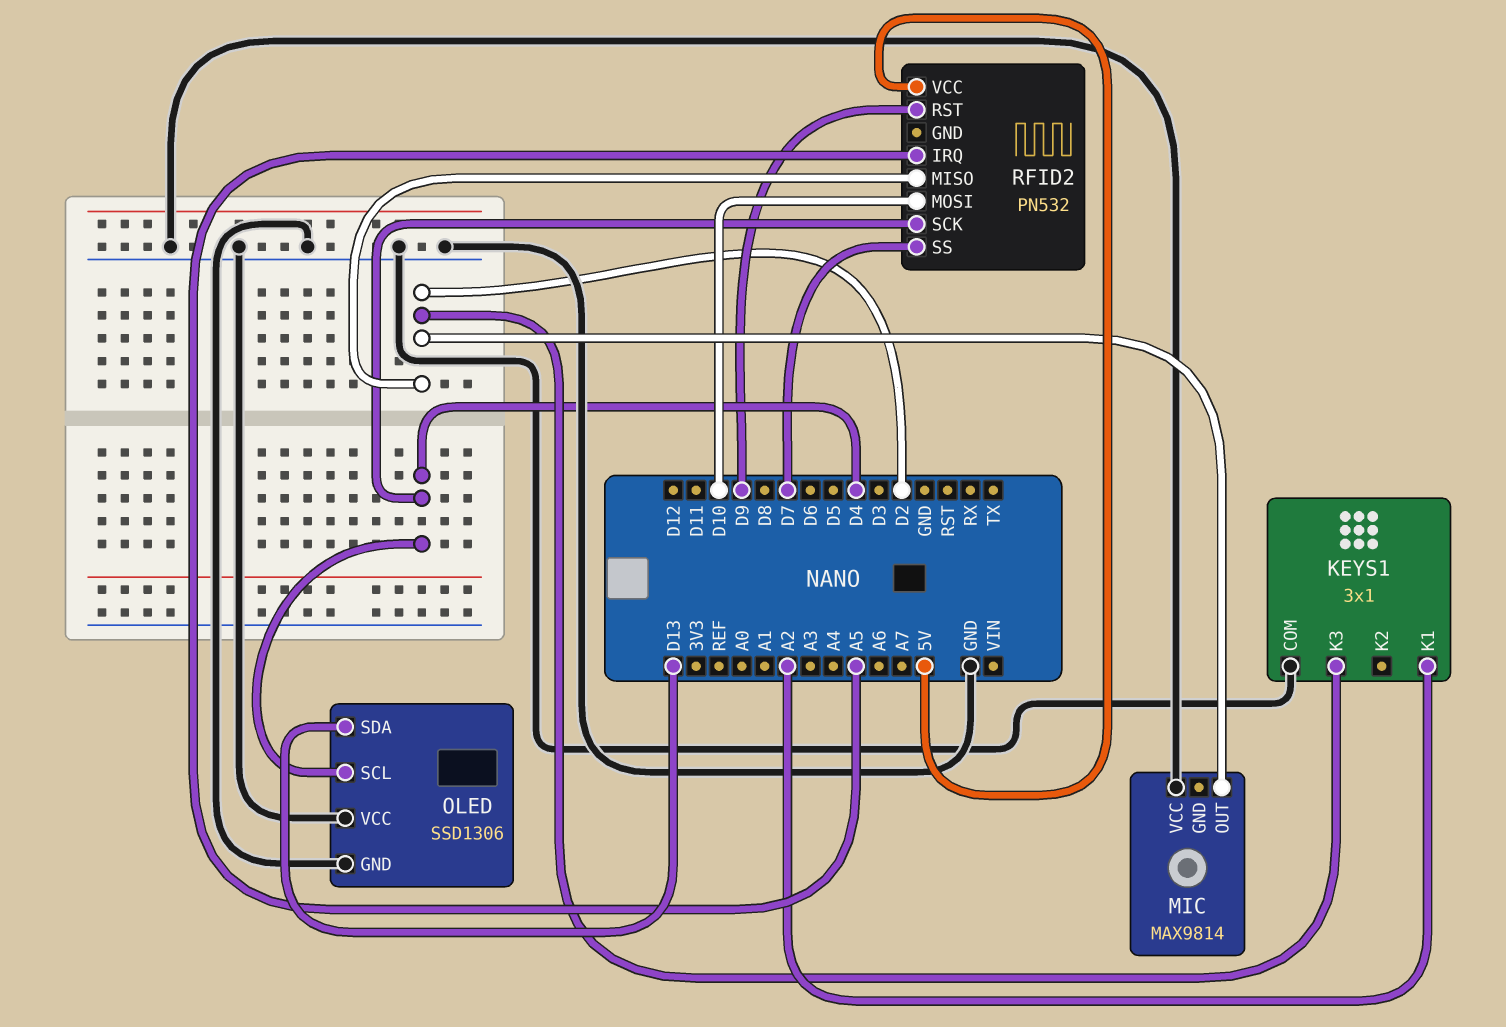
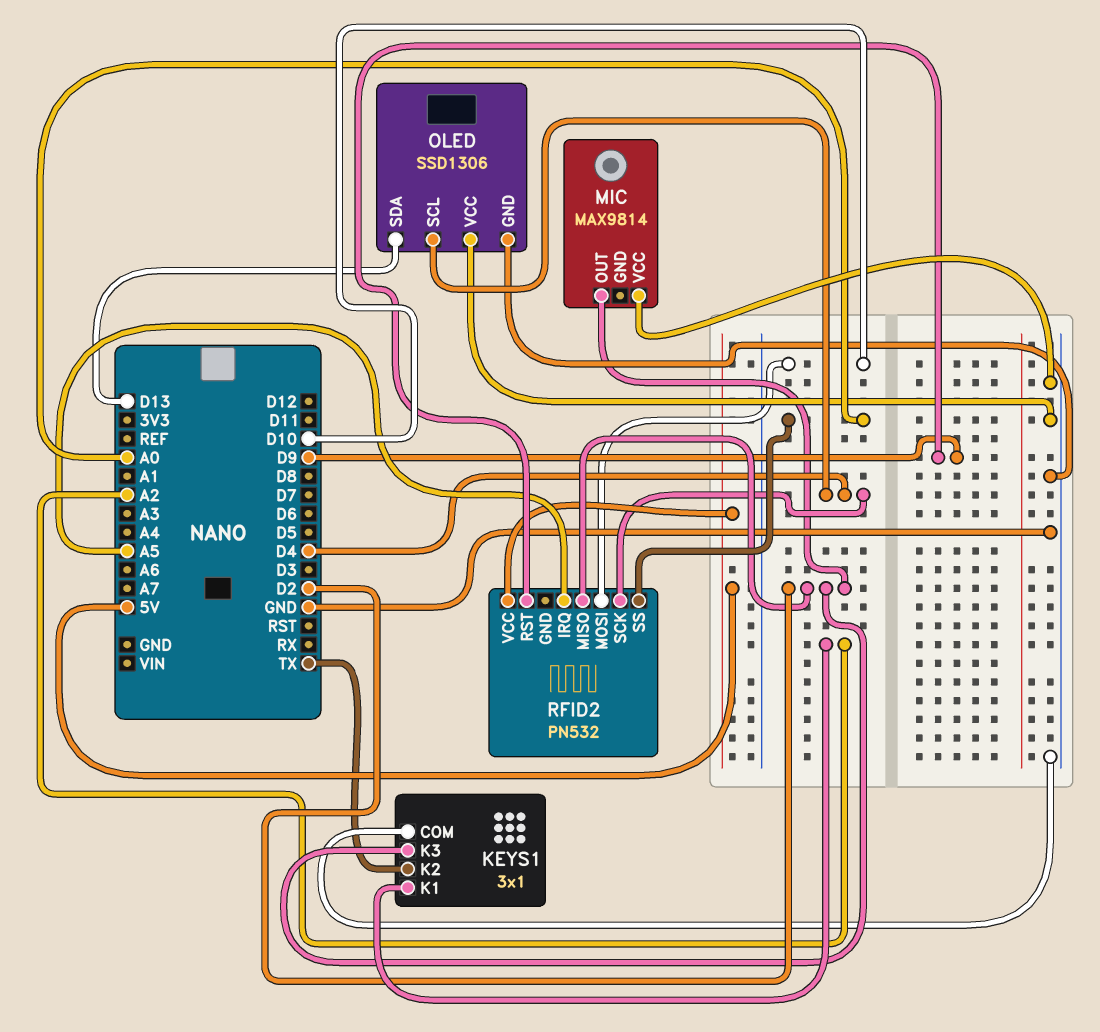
KEYS1 pin K2: none -> TX
RFID2 pin SS: D7 -> A0

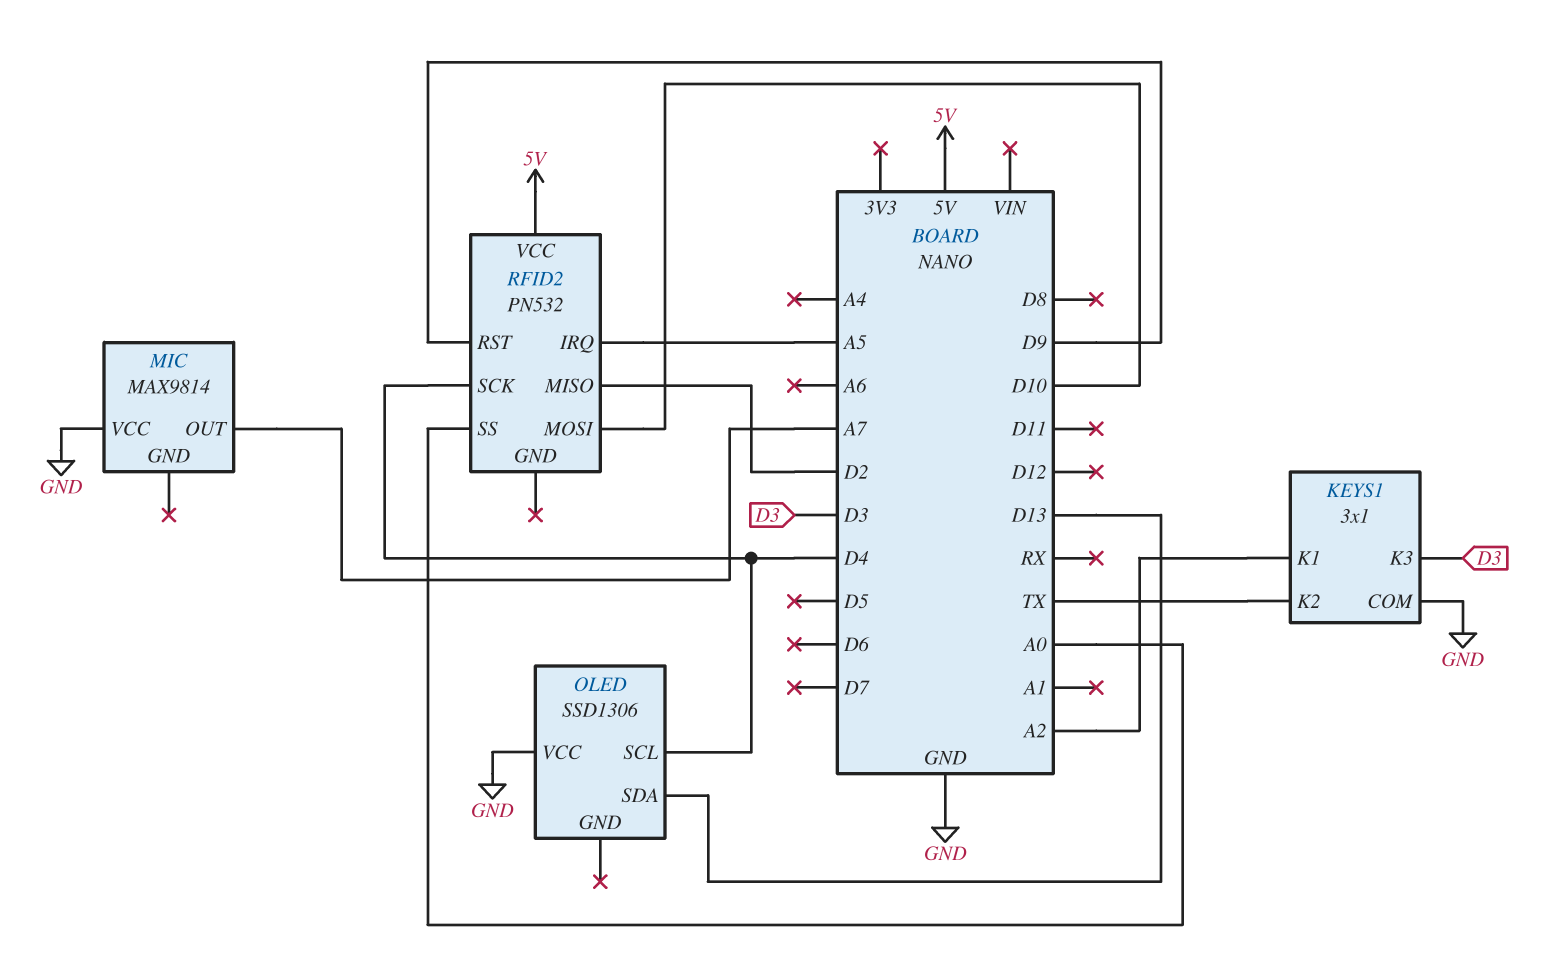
KEYS1 pin K3: D2 -> D3
MIC pin OUT: D2 -> A7
OLED pin GND: GND -> none

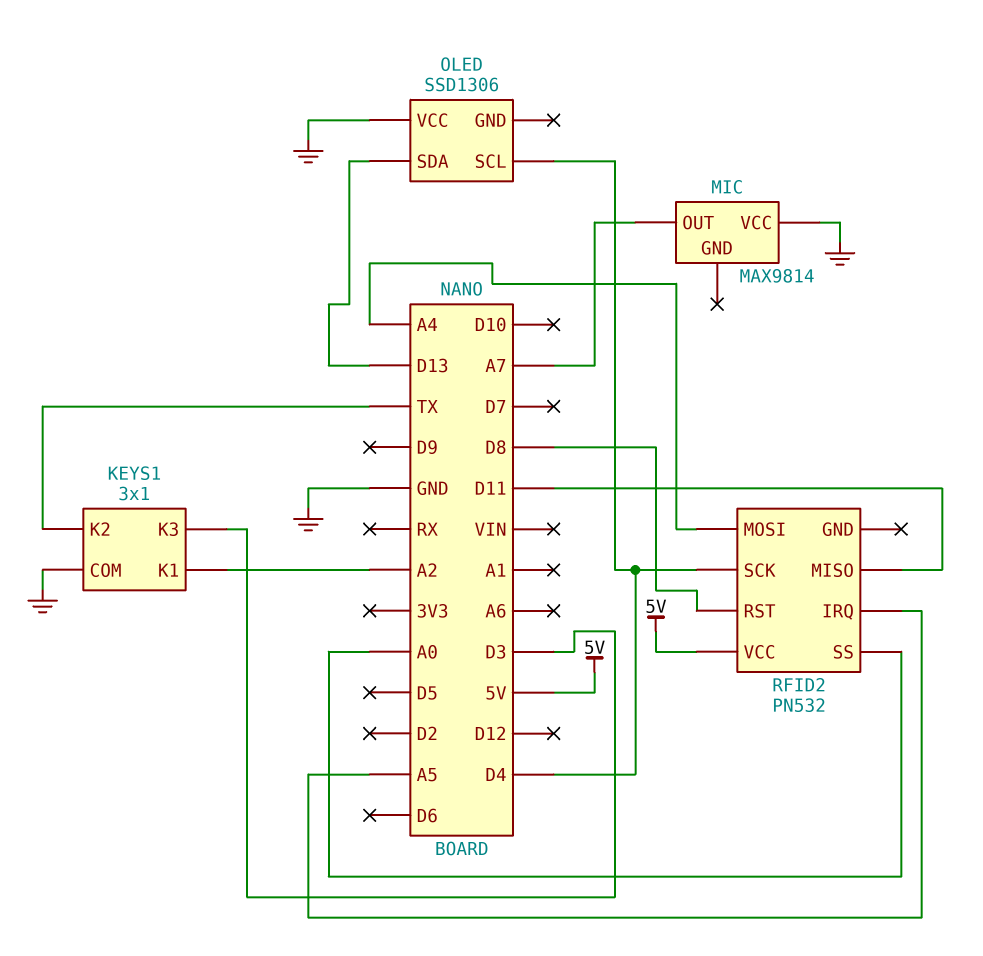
RFID2 pin MISO: D2 -> D11
RFID2 pin MOSI: D10 -> A4
RFID2 pin RST: D9 -> D8

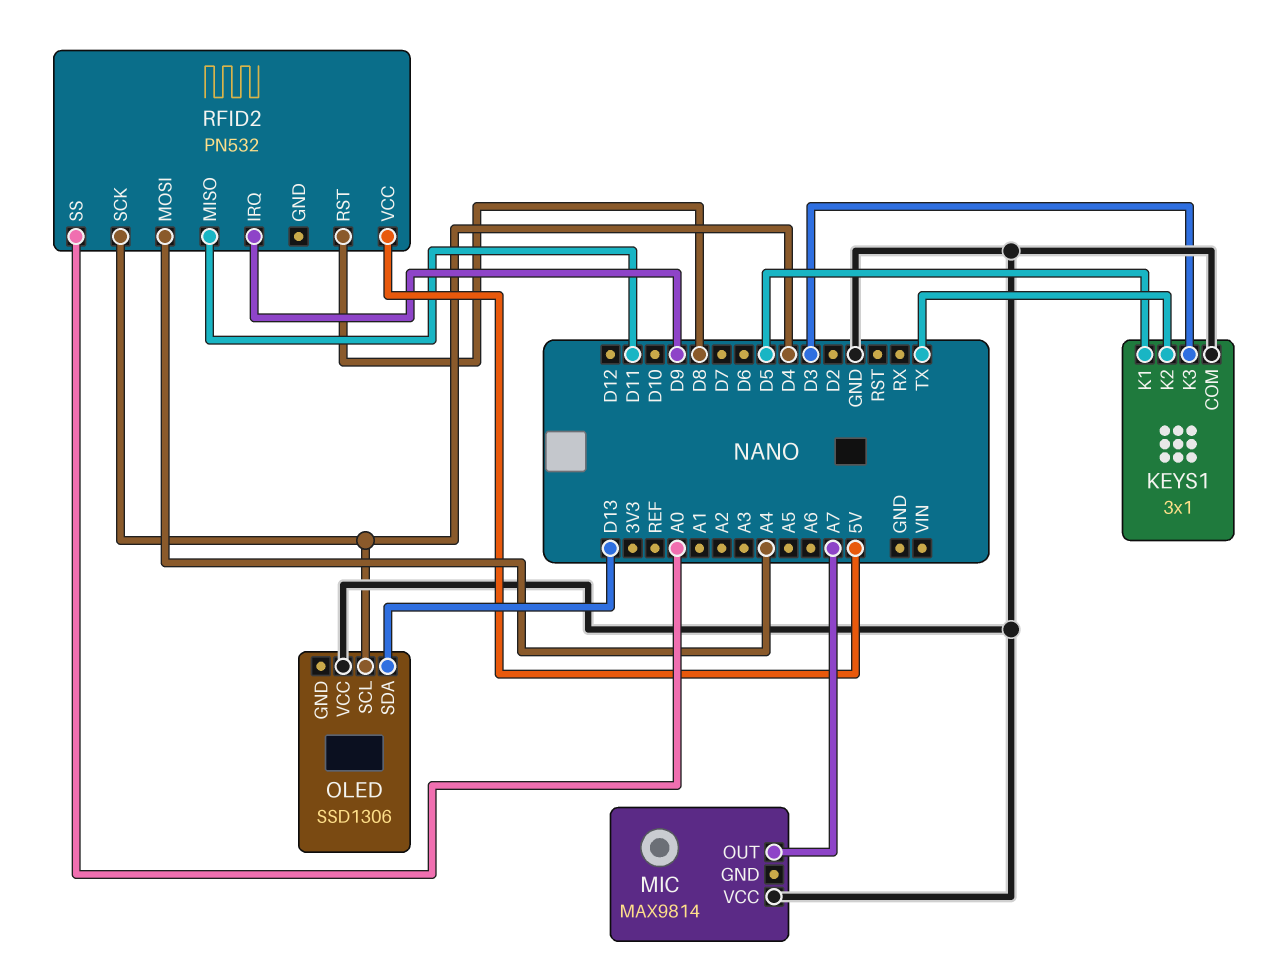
KEYS1 pin K1: A2 -> D5
RFID2 pin IRQ: A5 -> D9

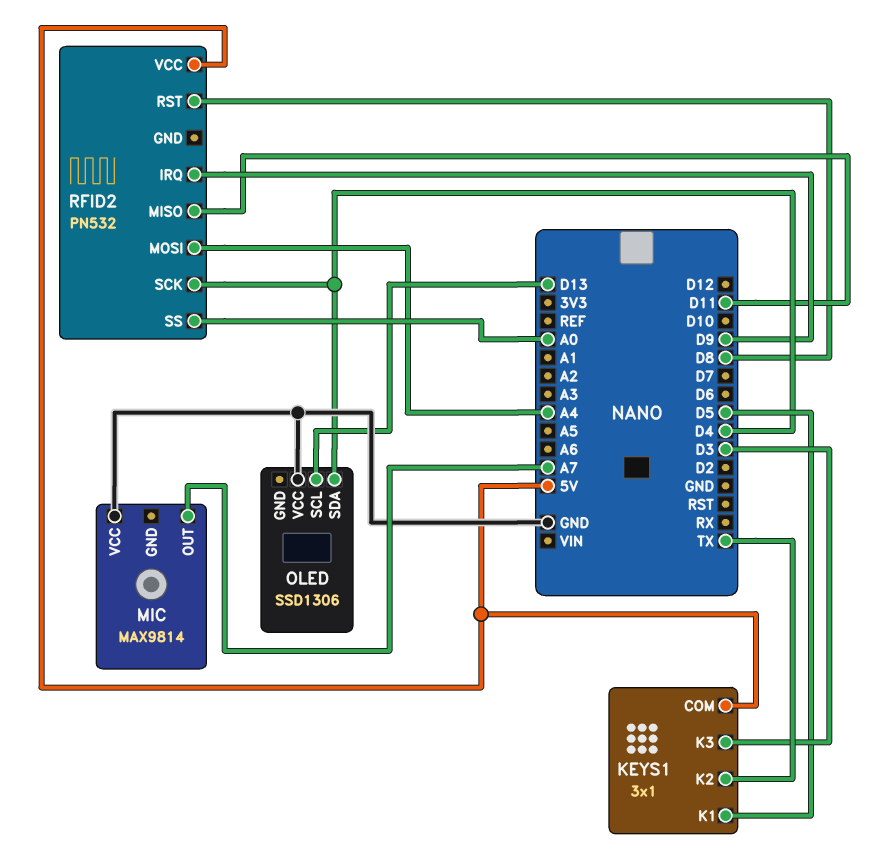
KEYS1 pin COM: GND -> 5V
OLED pin SCL: D4 -> D13
OLED pin SDA: D13 -> D4

